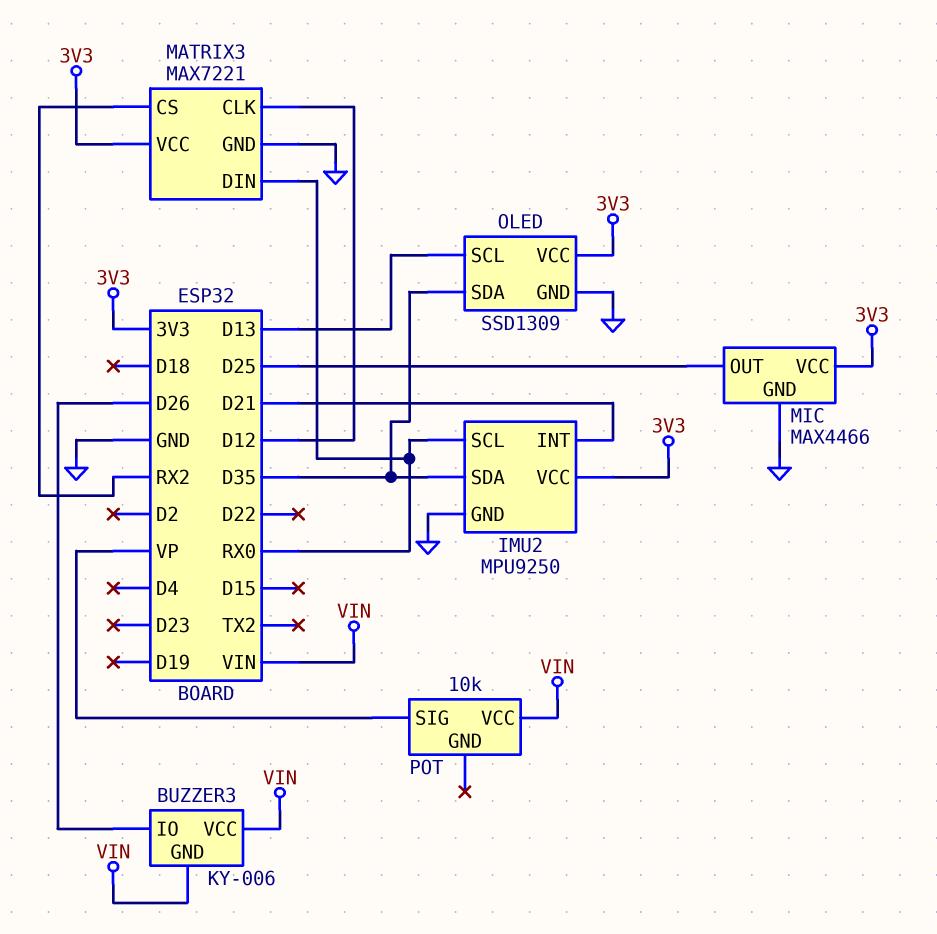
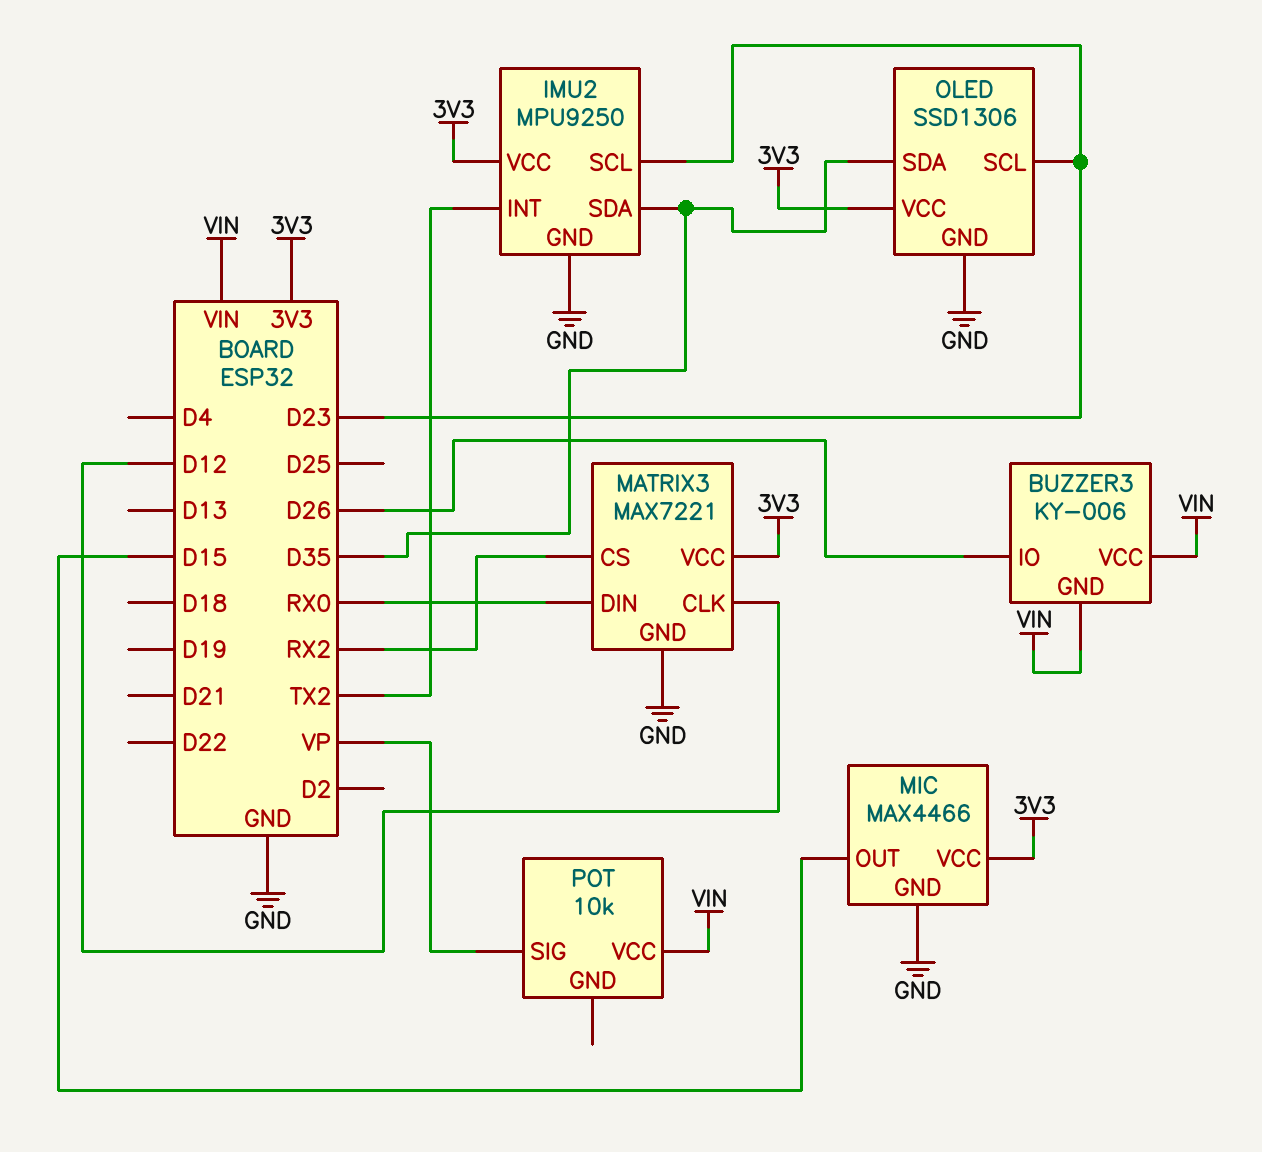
IMU2 pin INT: D21 -> TX2
IMU2 pin SCL: RX0 -> D23
MIC pin OUT: D25 -> D15
OLED: SSD1309 -> SSD1306
OLED pin SCL: D13 -> D23

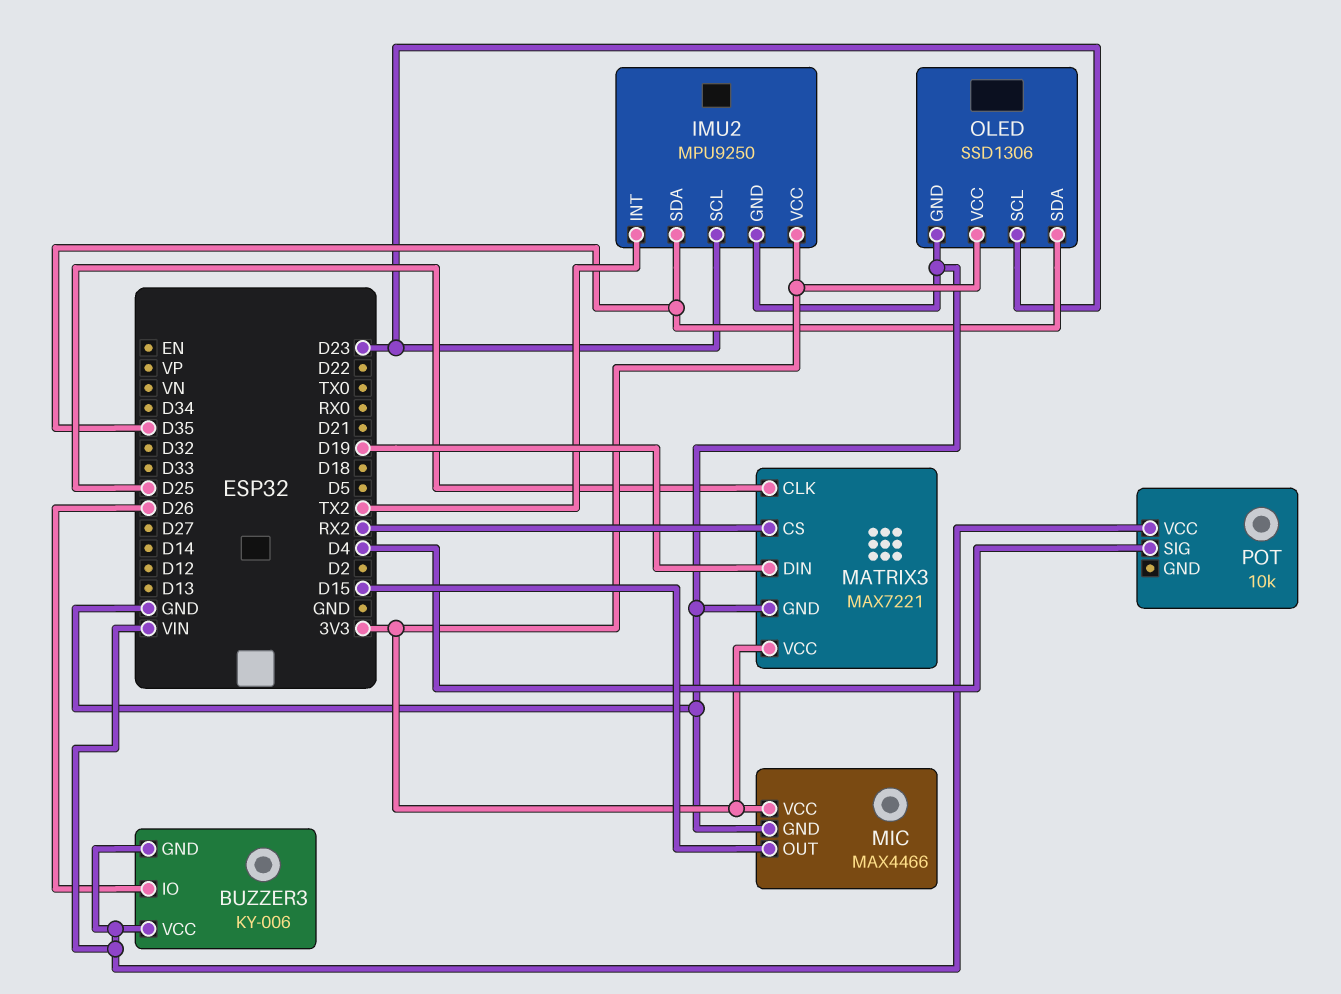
MATRIX3 pin CLK: D12 -> D25
MATRIX3 pin DIN: RX0 -> D19
POT pin SIG: VP -> D4

